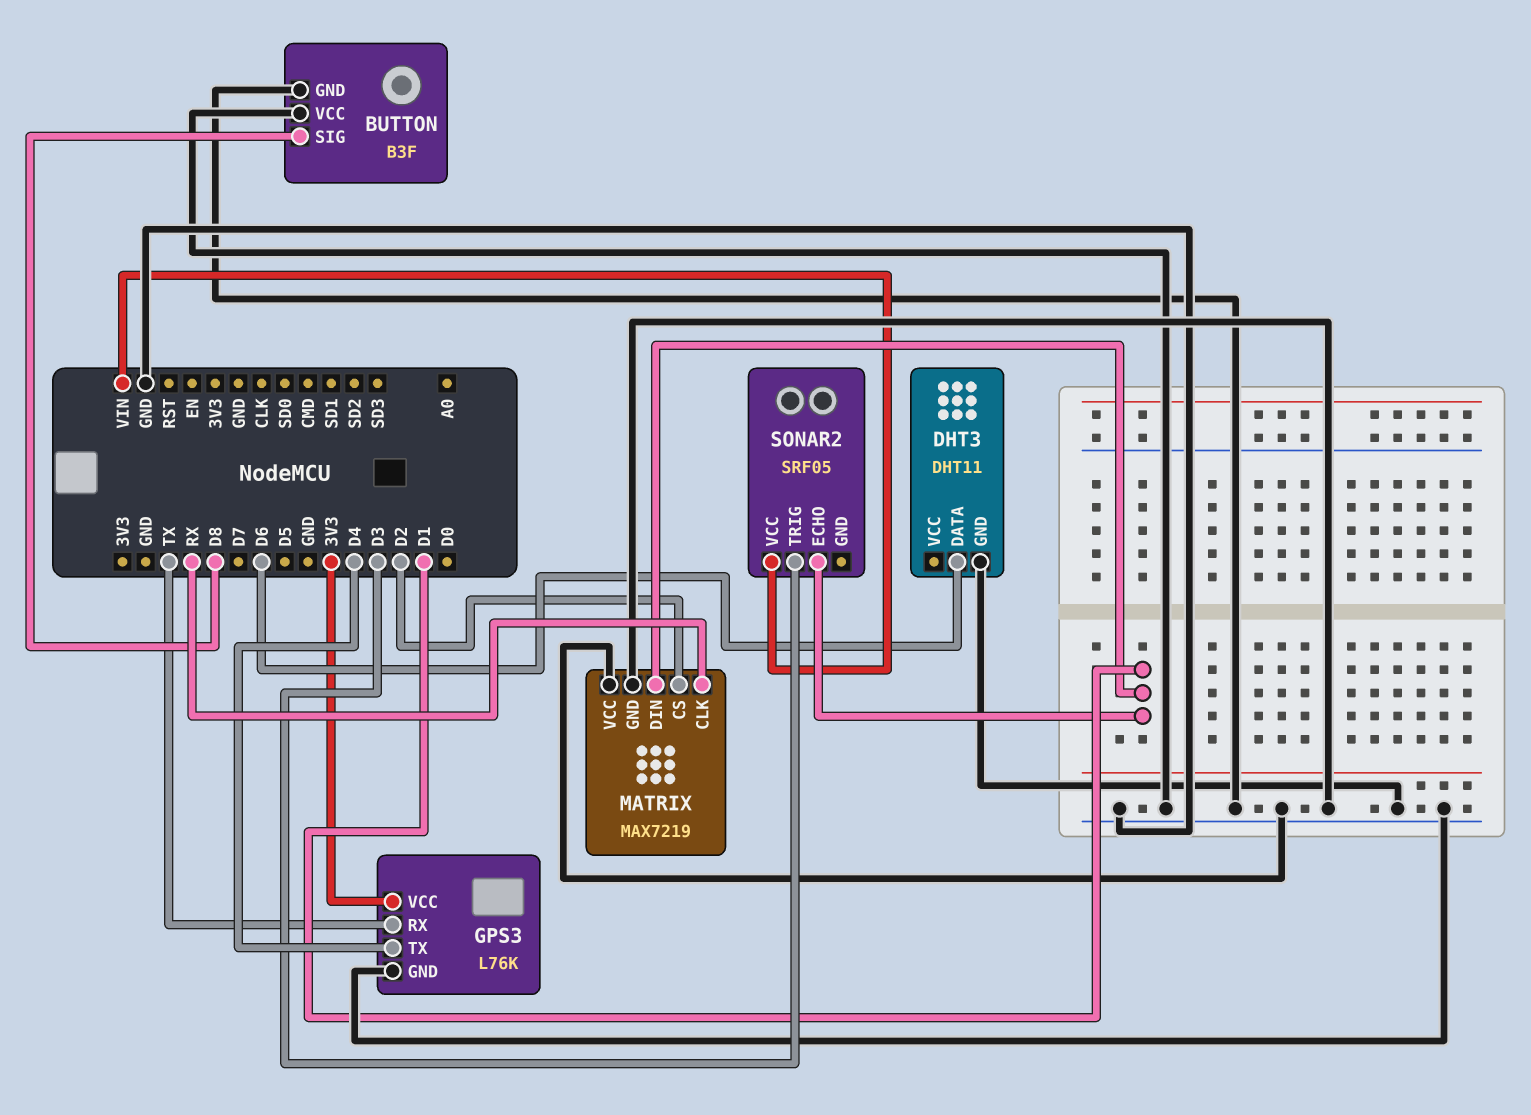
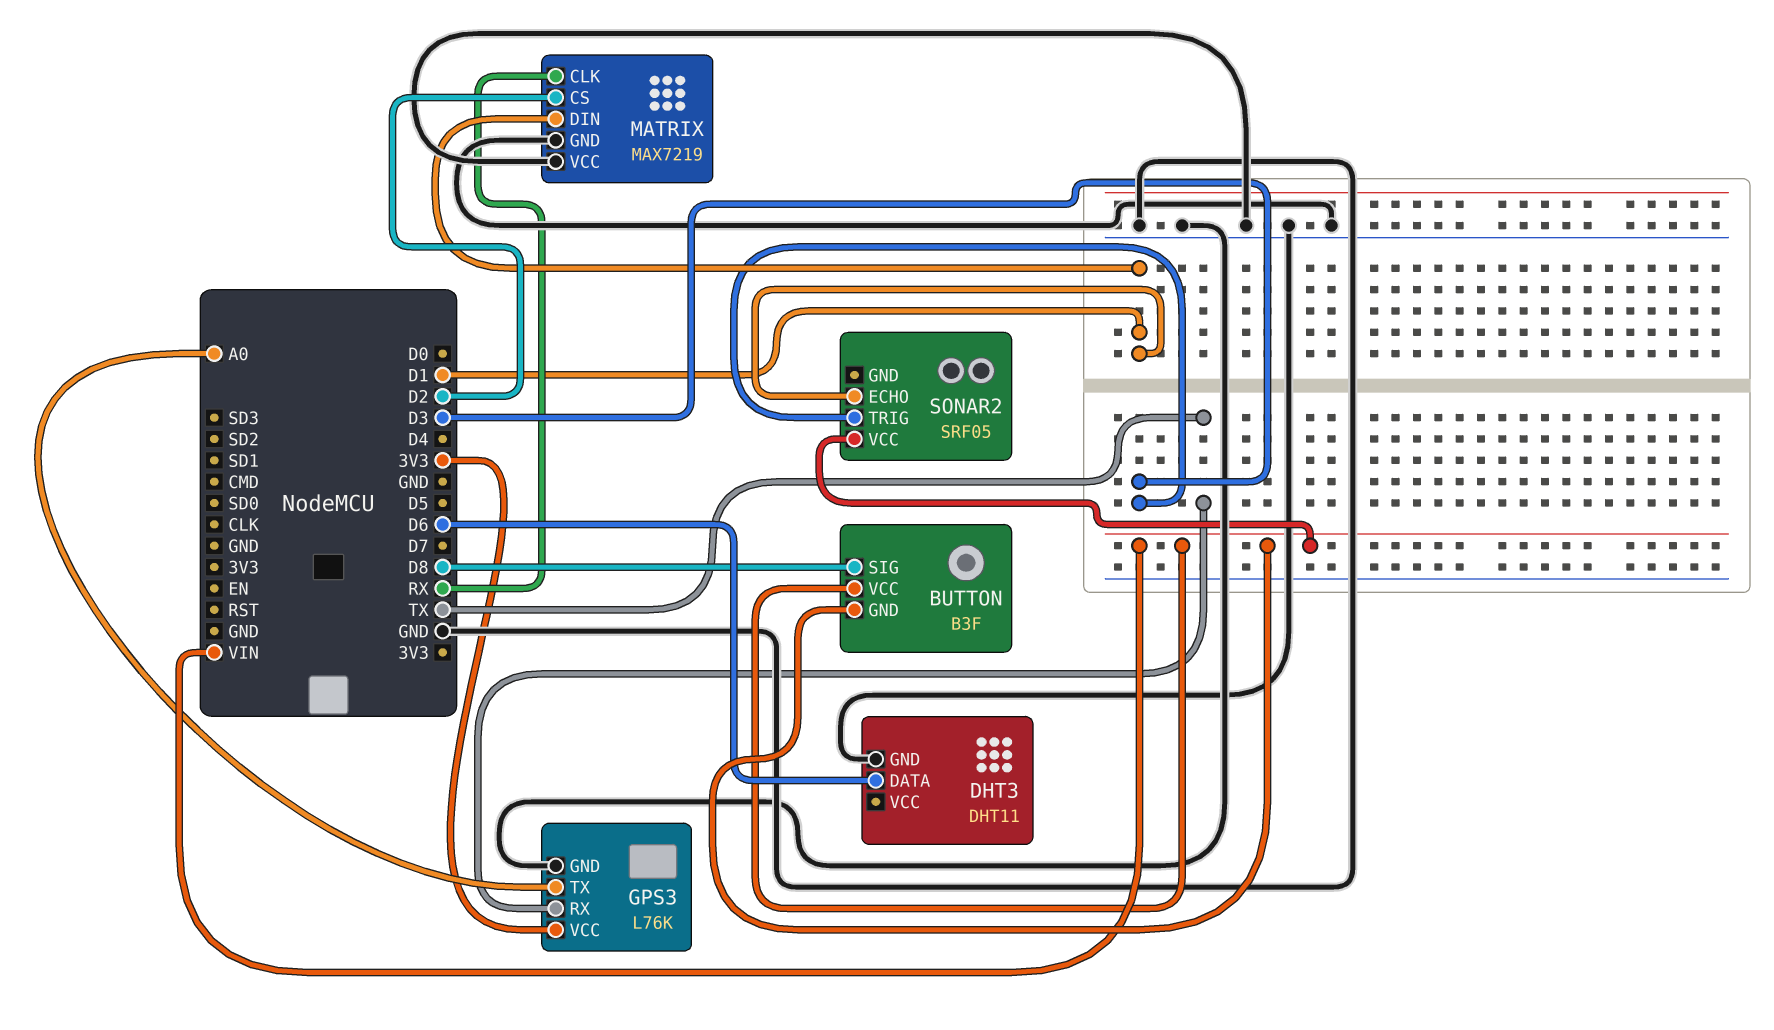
BUTTON pin GND: GND -> VIN
BUTTON pin VCC: GND -> VIN
GPS3 pin TX: D4 -> A0

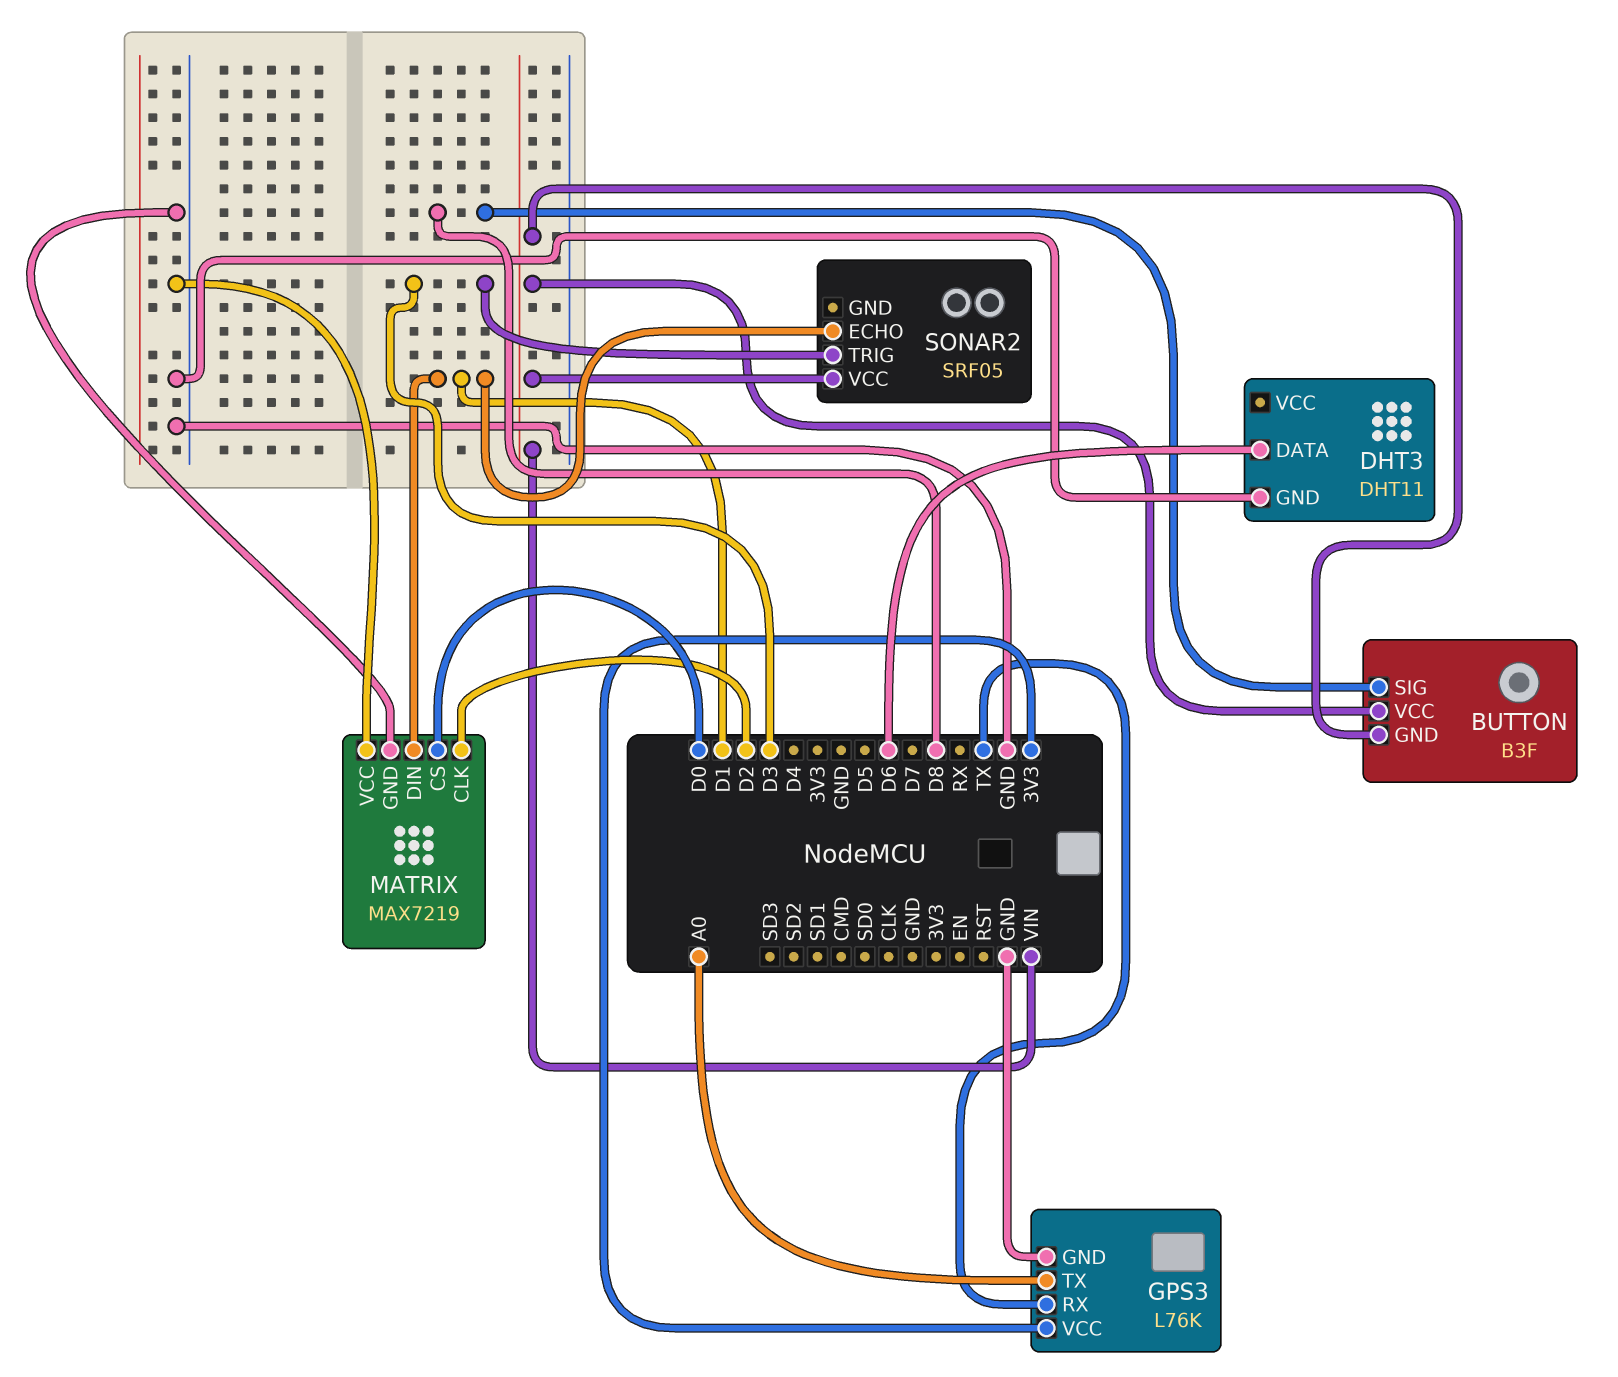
MATRIX pin CLK: RX -> D2
MATRIX pin CS: D2 -> D0

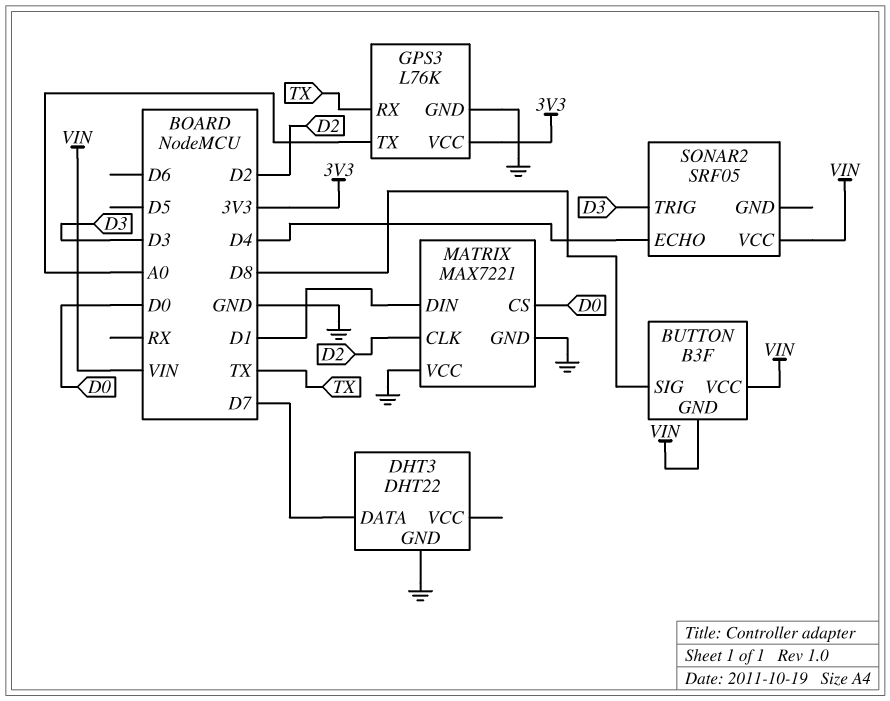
DHT3: DHT11 -> DHT22
DHT3 pin DATA: D6 -> D7
MATRIX: MAX7219 -> MAX7221
SONAR2 pin ECHO: D1 -> D4

